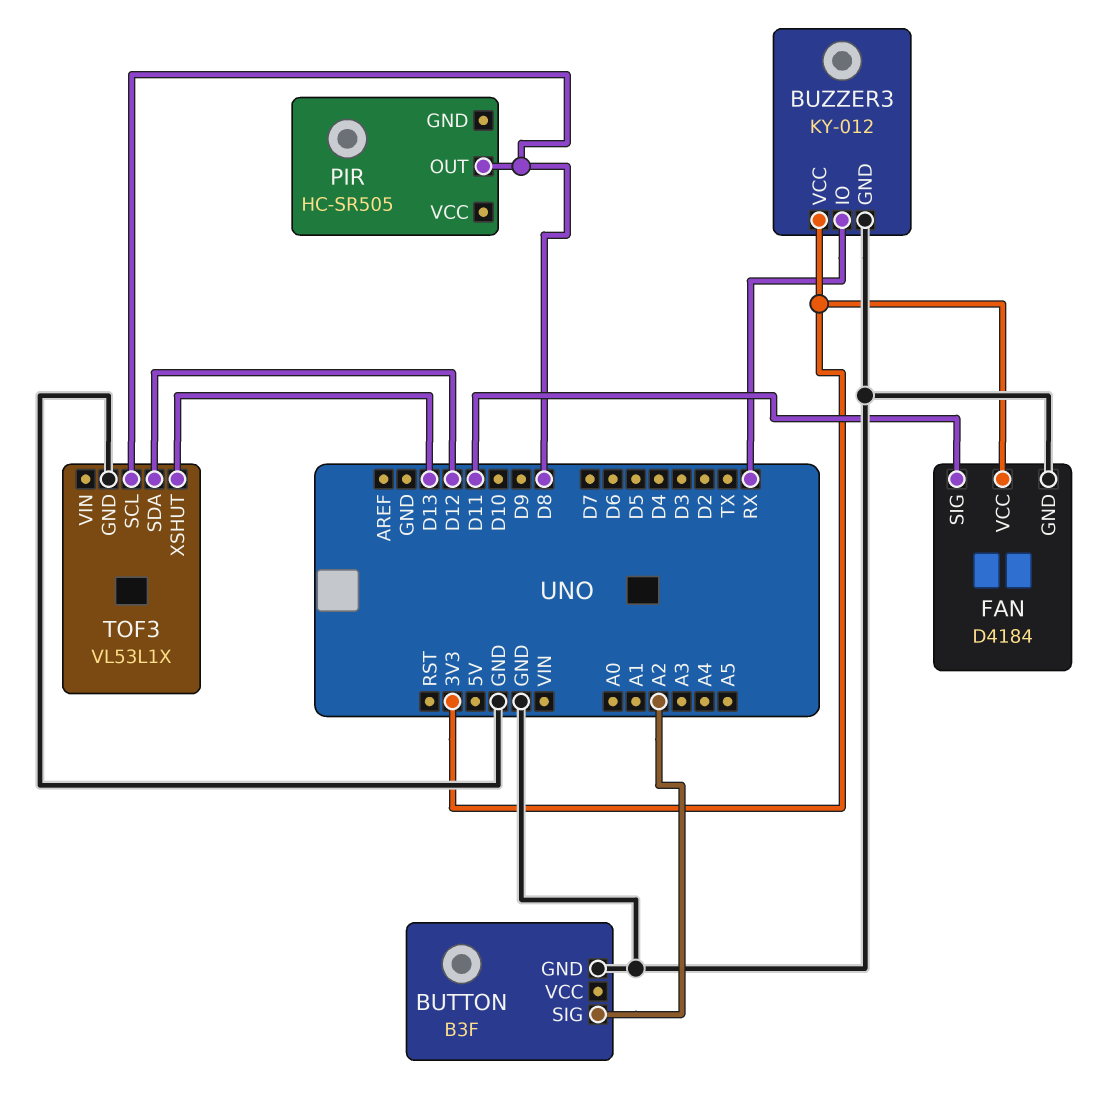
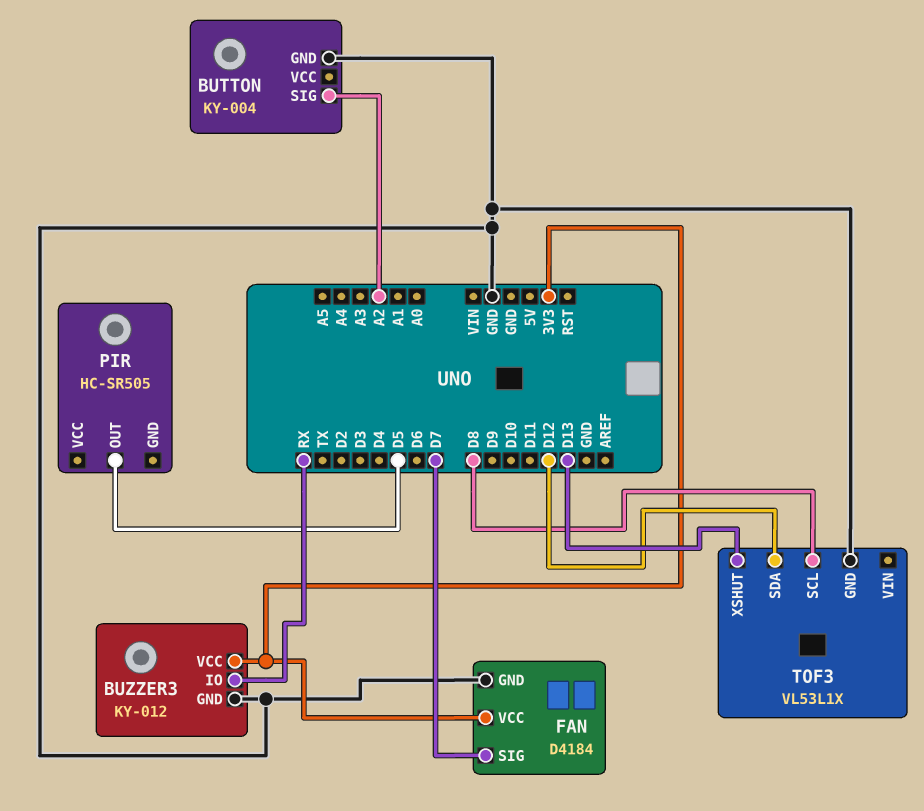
BUTTON: B3F -> KY-004
FAN pin SIG: D11 -> D7
PIR pin OUT: D8 -> D5

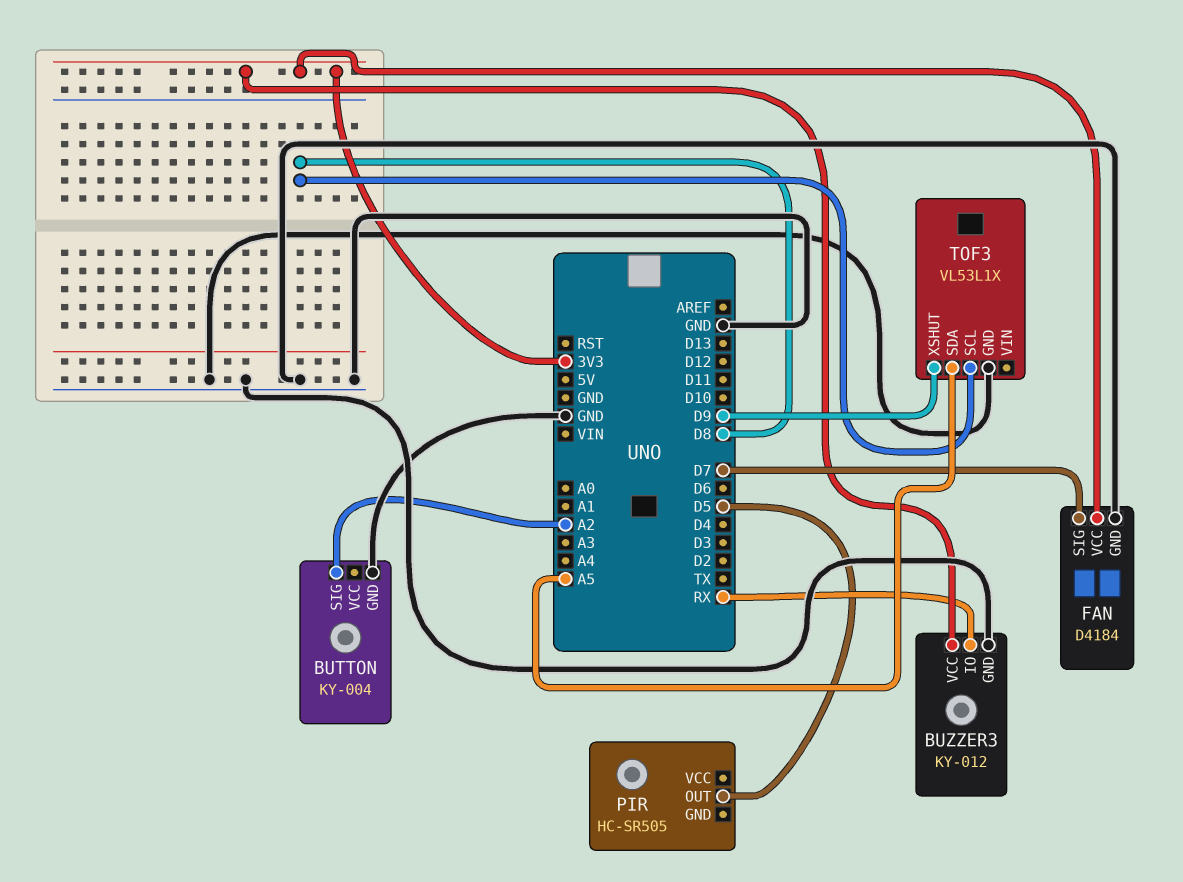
TOF3 pin SDA: D12 -> A5
TOF3 pin XSHUT: D13 -> D9

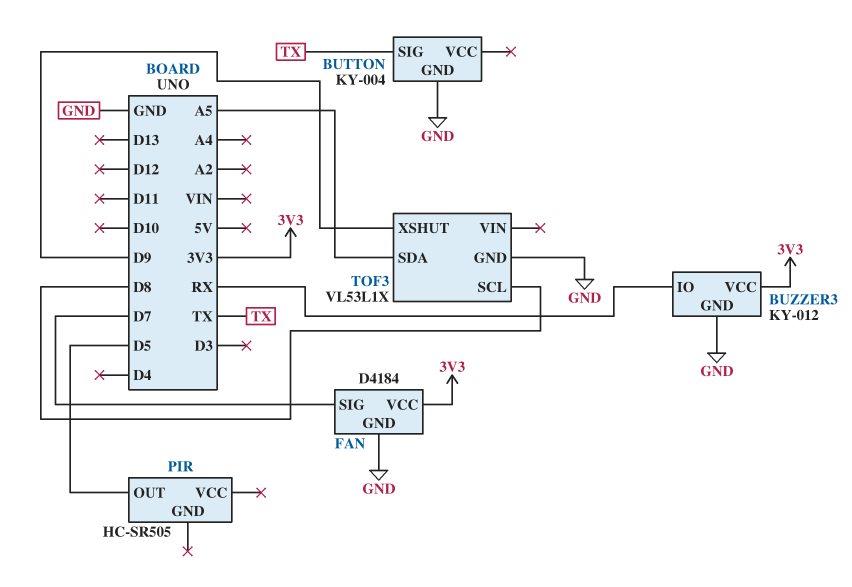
BUTTON pin SIG: A2 -> TX

